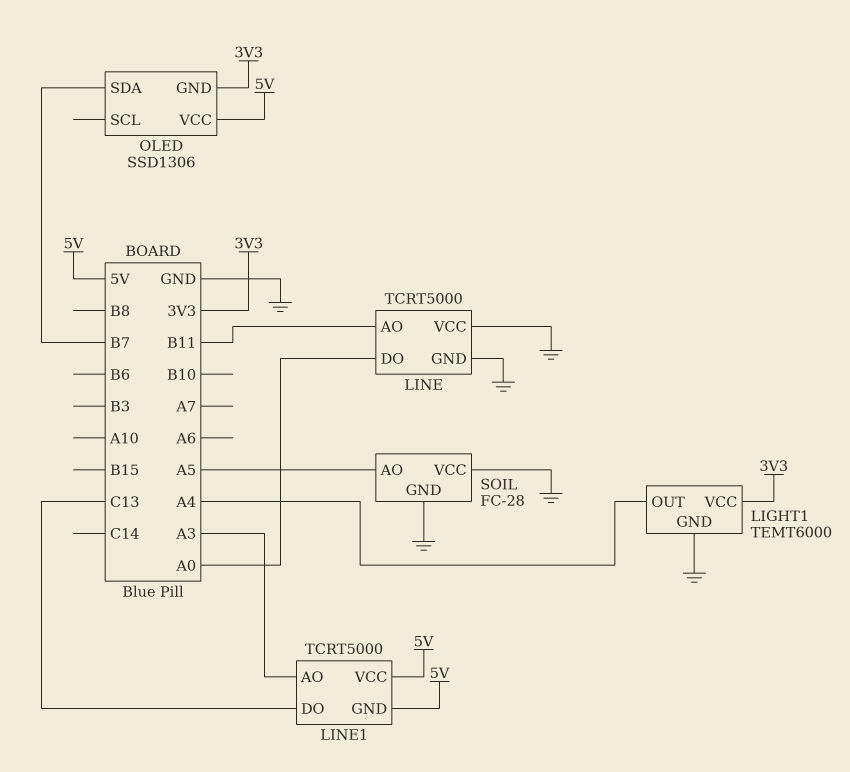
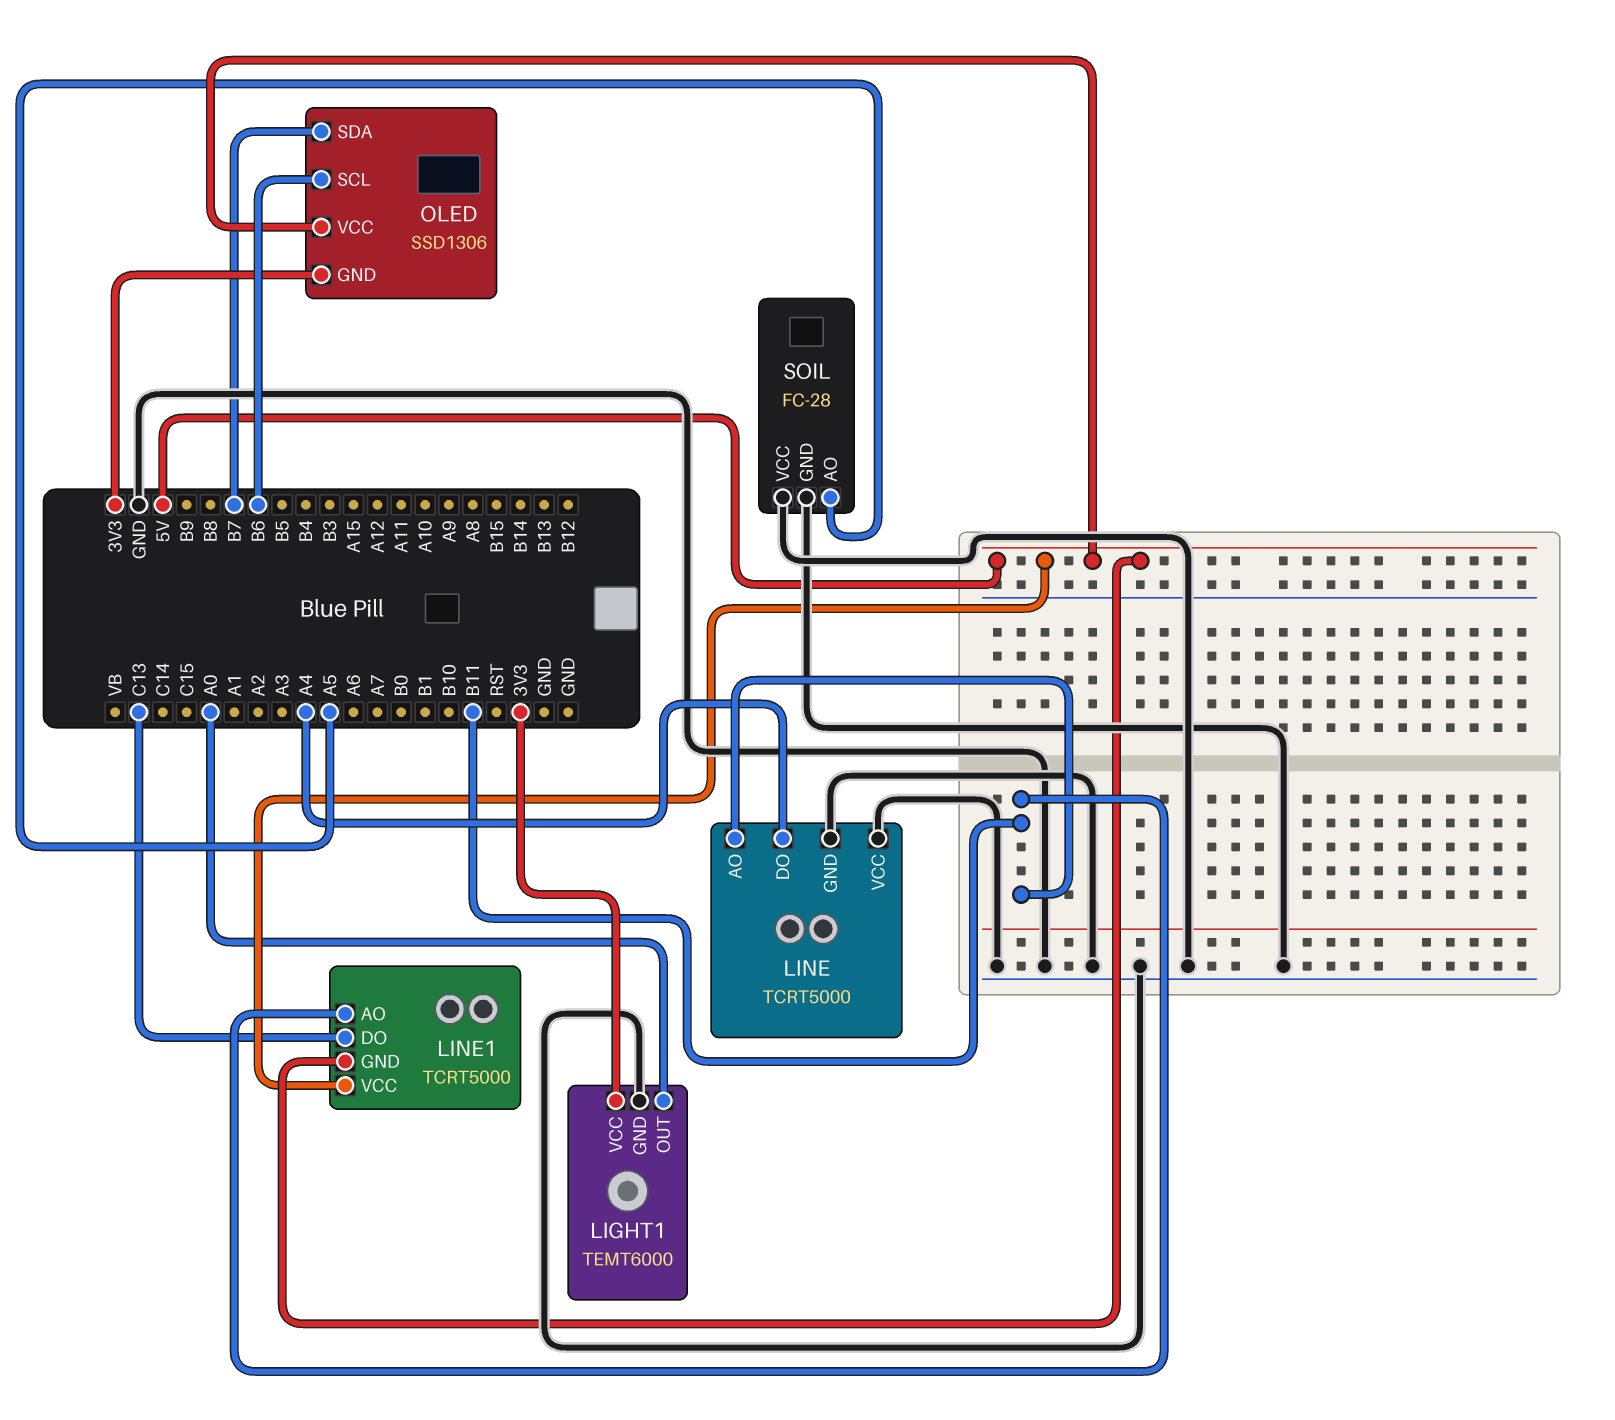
LIGHT1 pin OUT: A4 -> A0
LINE pin DO: A0 -> A4
LINE1 pin AO: A3 -> B11
OLED pin SCL: none -> B6

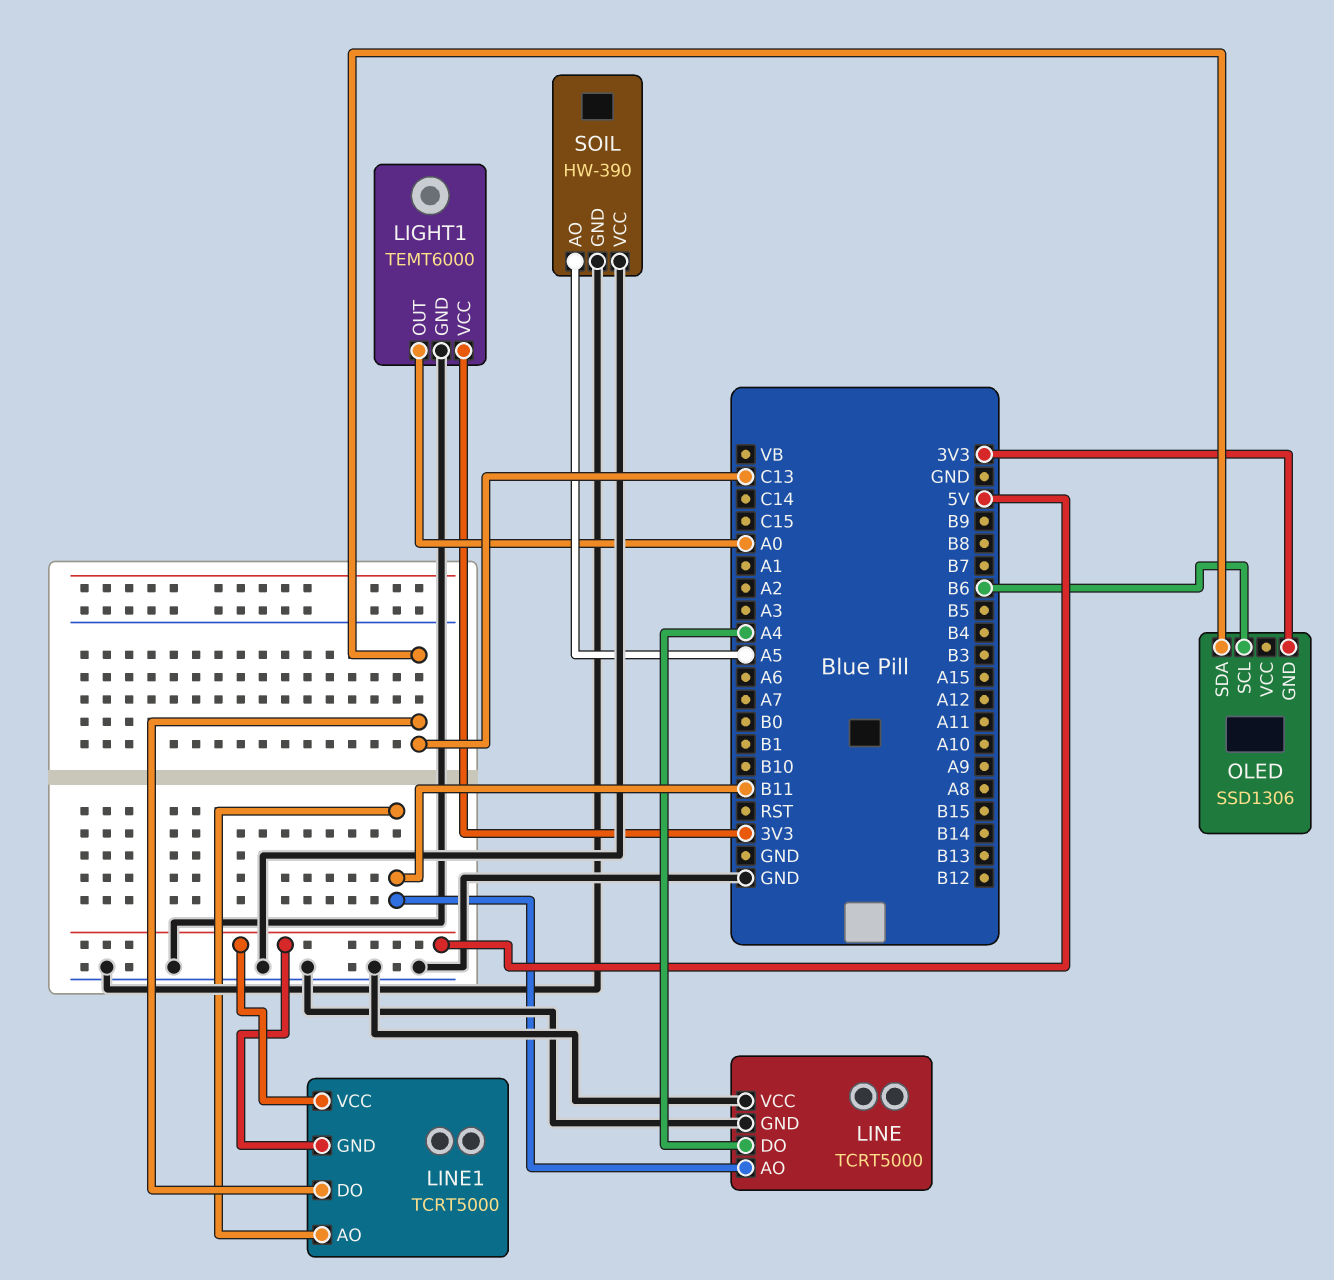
OLED pin SDA: B7 -> C13
OLED pin VCC: 5V -> none
SOIL: FC-28 -> HW-390

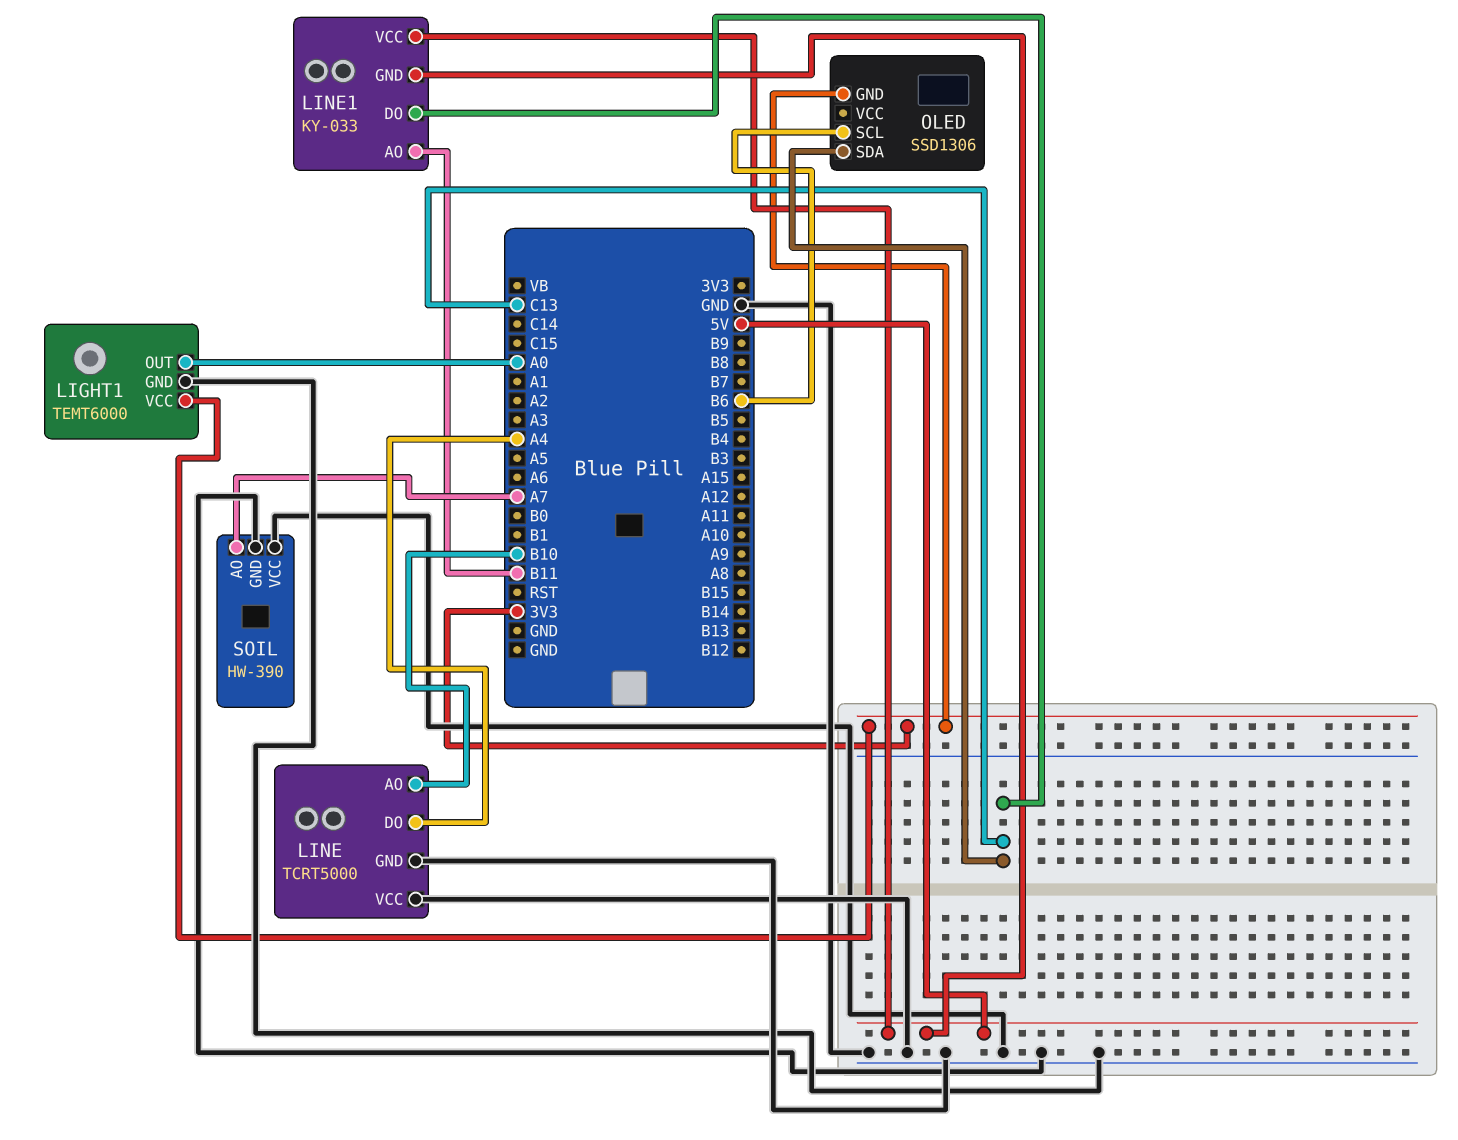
LINE pin AO: B11 -> B10
LINE1: TCRT5000 -> KY-033
SOIL pin AO: A5 -> A7

